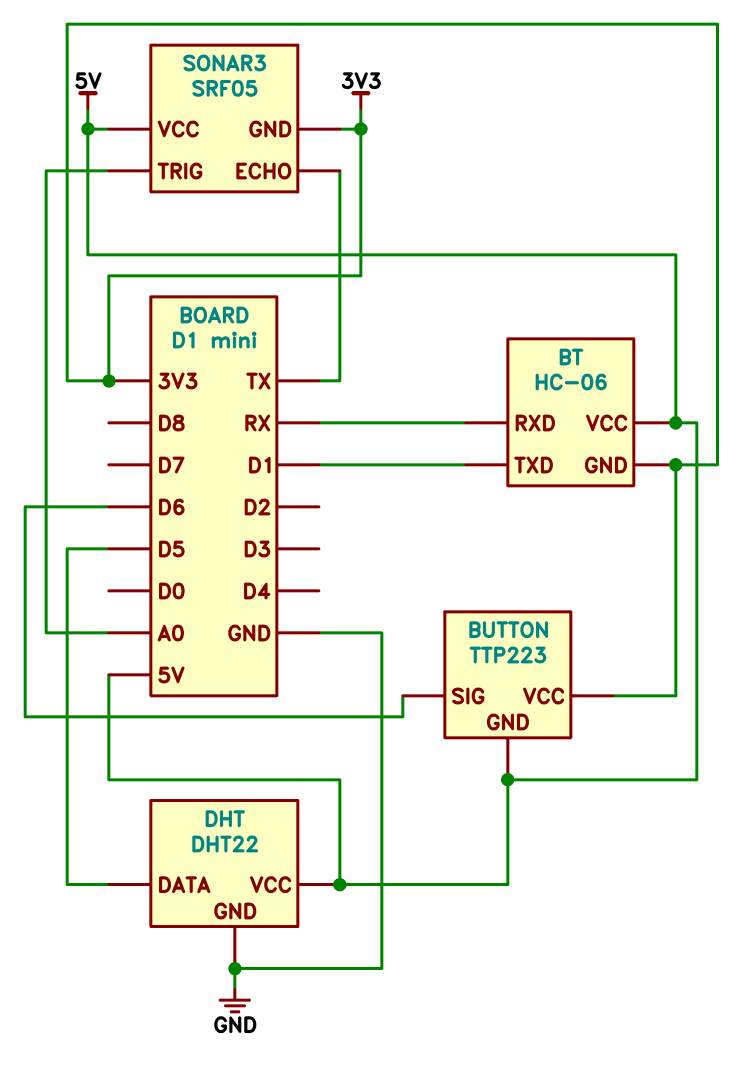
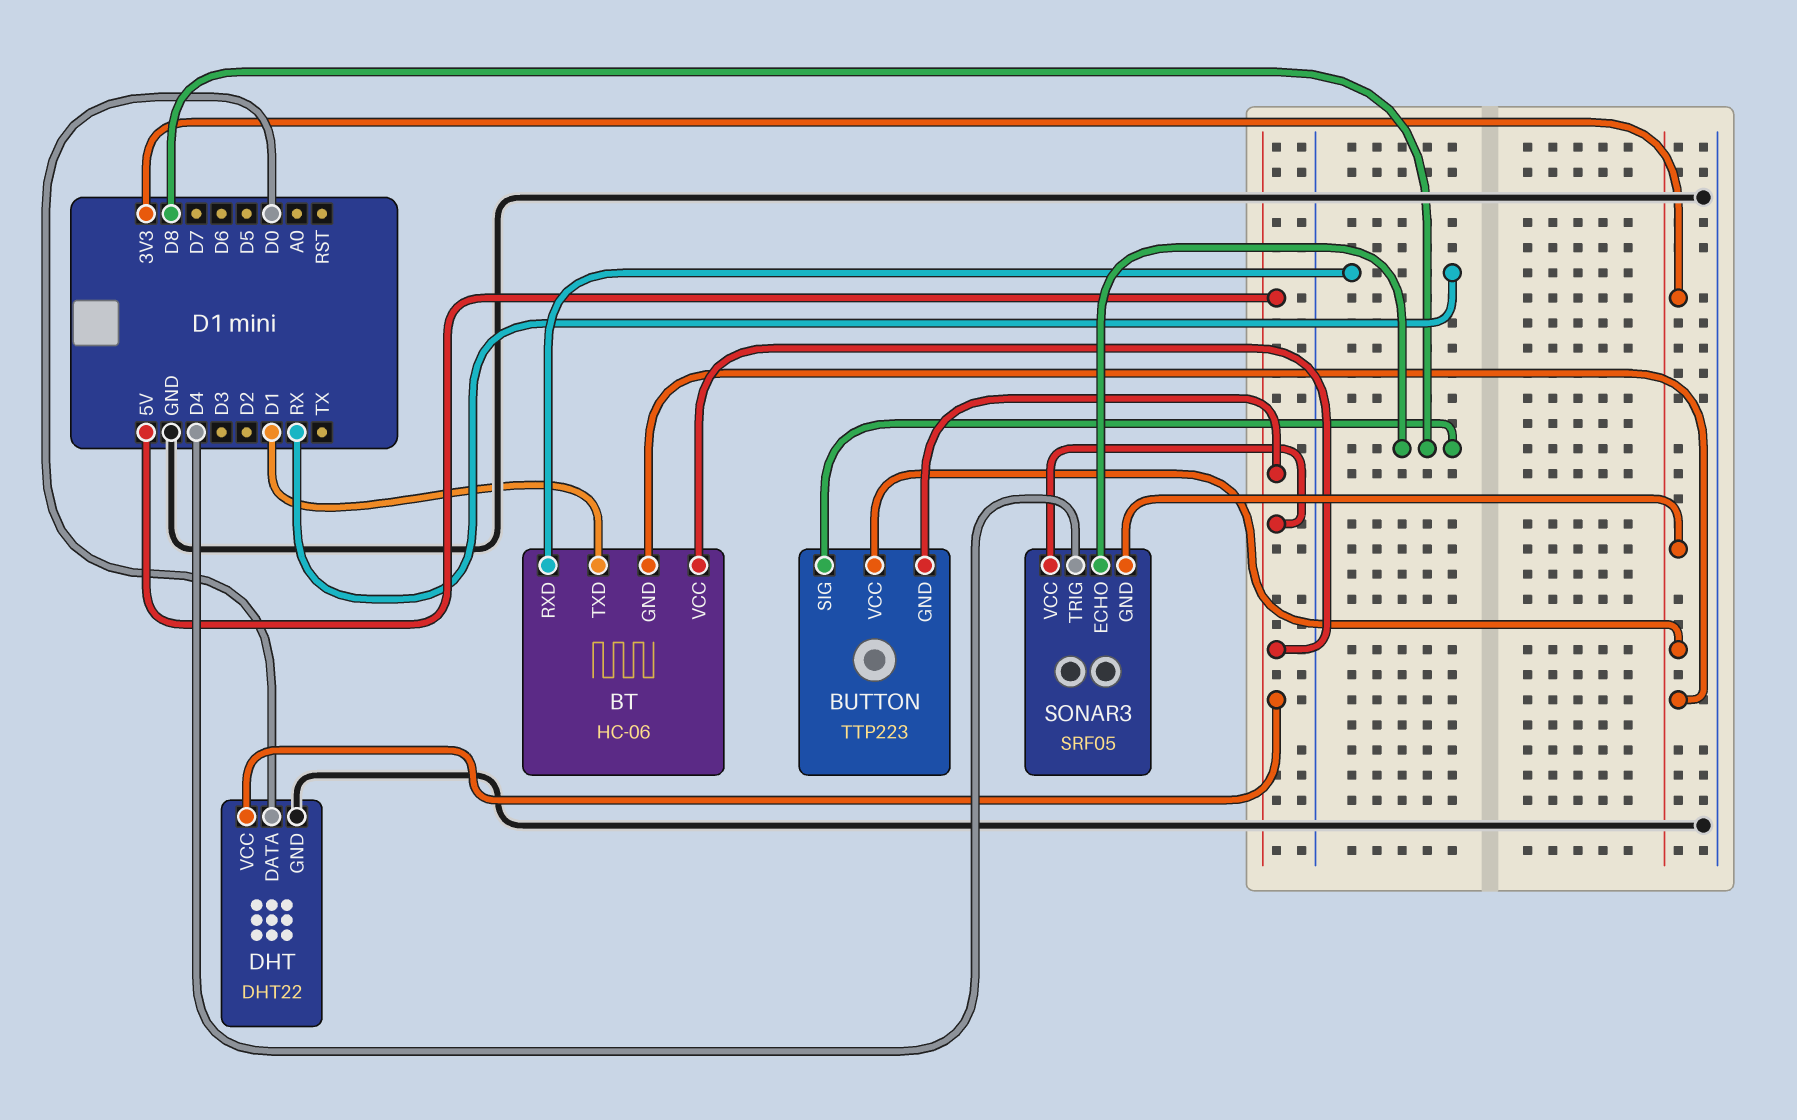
BUTTON pin SIG: D6 -> D8
DHT pin DATA: D5 -> D0
SONAR3 pin ECHO: TX -> D8
SONAR3 pin TRIG: A0 -> D4

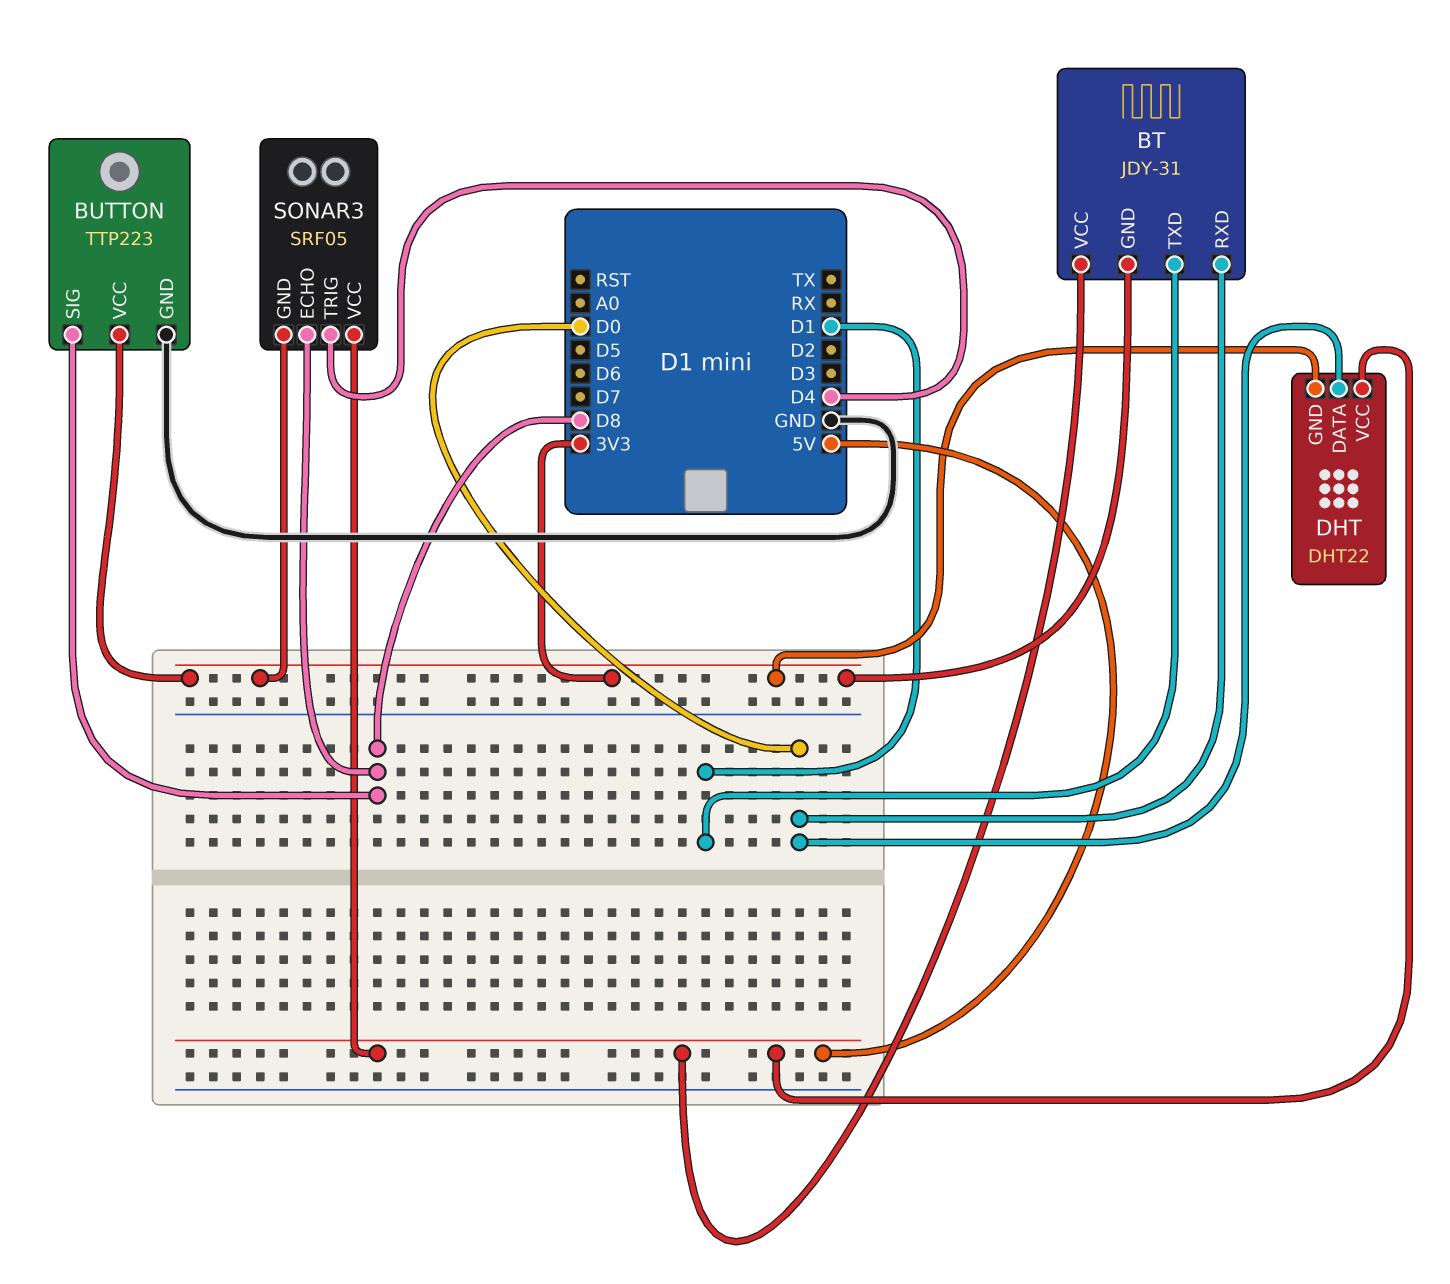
BT: HC-06 -> JDY-31
BT pin RXD: RX -> D0
BUTTON pin GND: 5V -> GND
DHT pin GND: GND -> 3V3

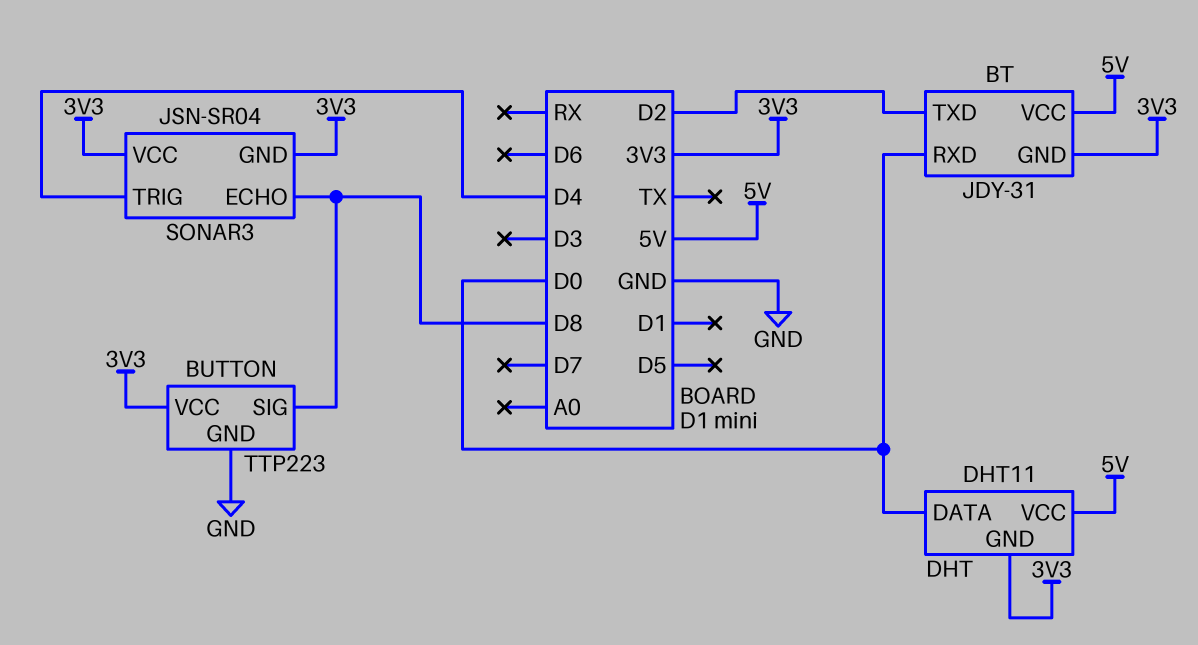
BT pin TXD: D1 -> D2
DHT: DHT22 -> DHT11
SONAR3: SRF05 -> JSN-SR04
SONAR3 pin VCC: 5V -> 3V3

